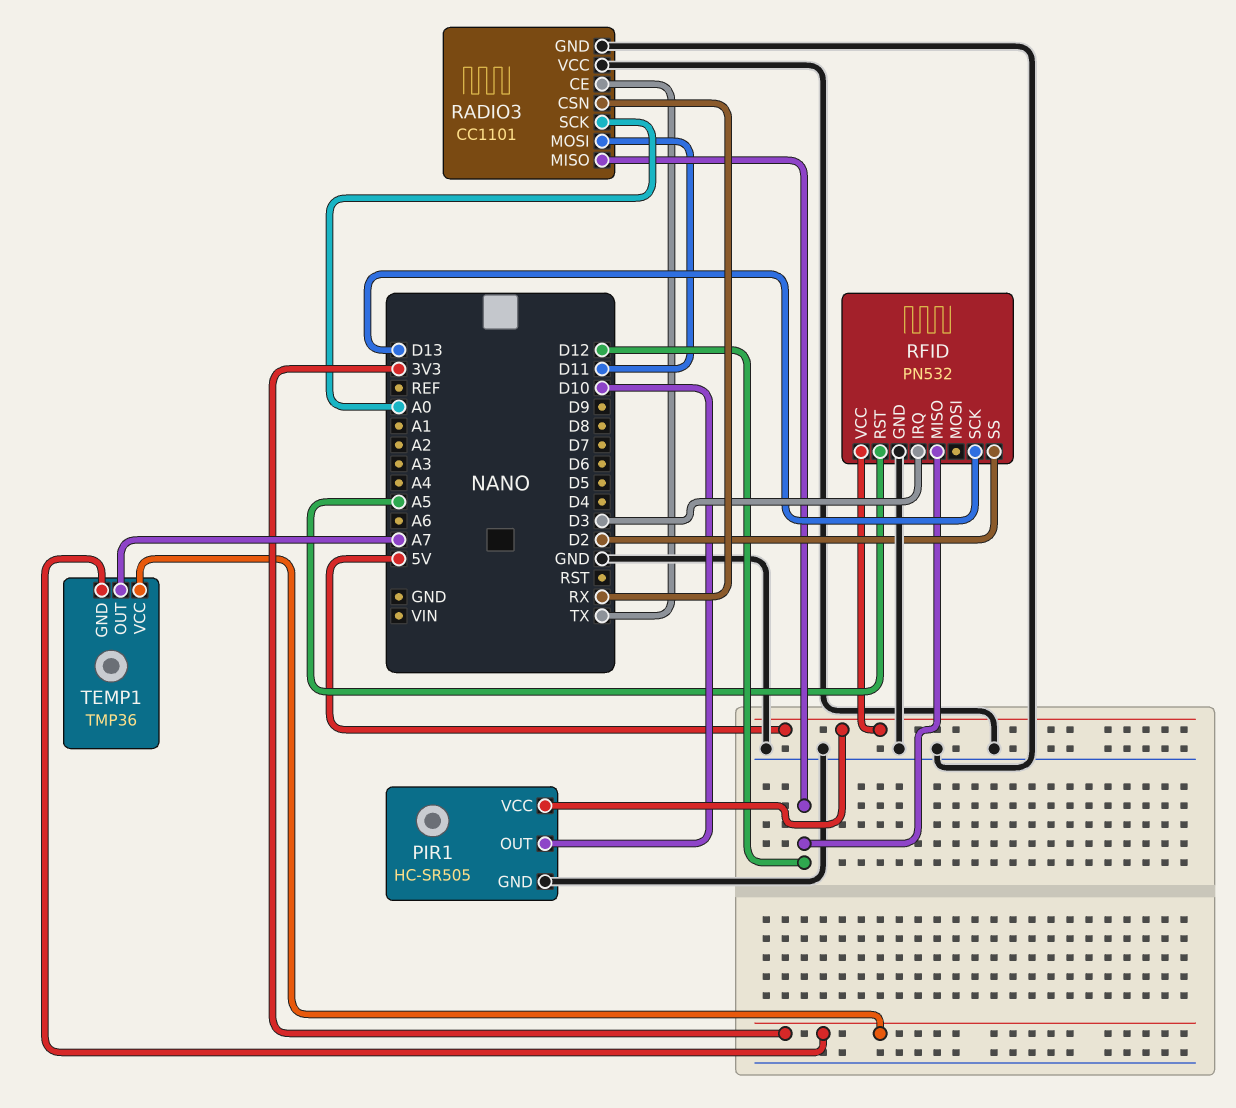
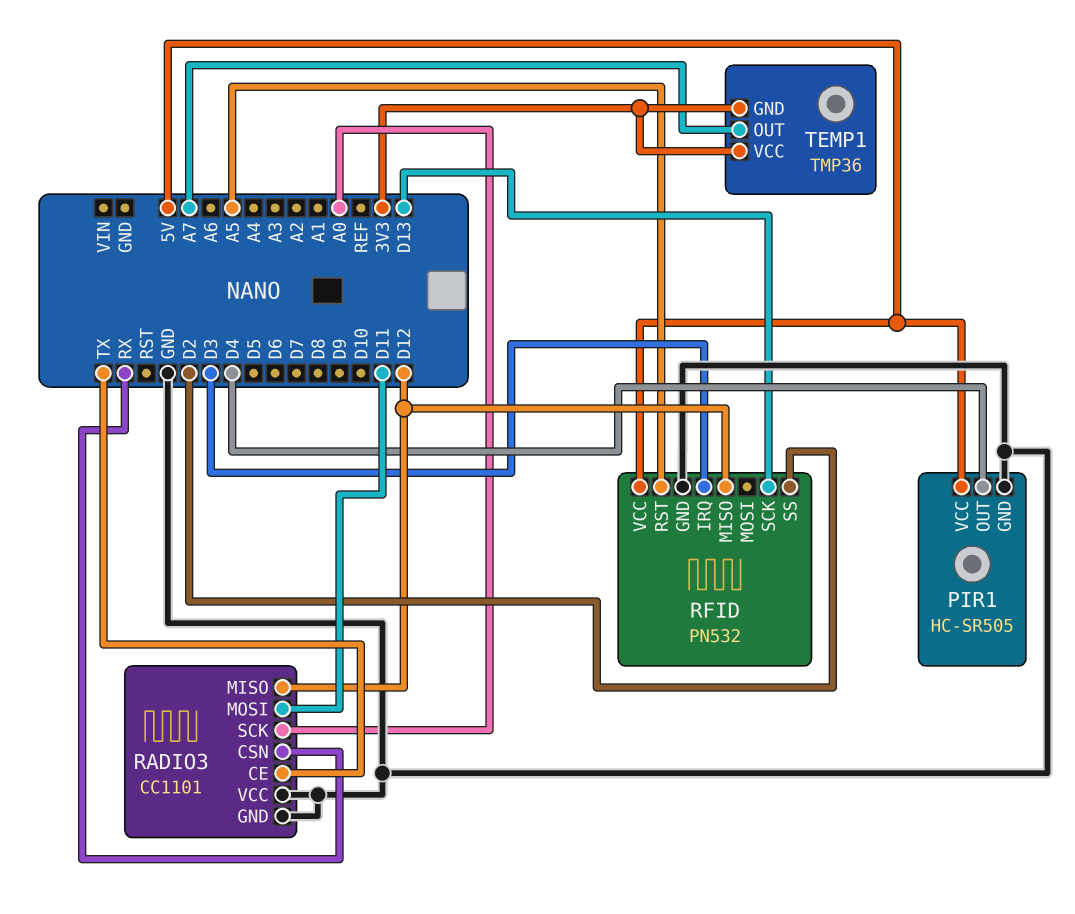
PIR1 pin OUT: D10 -> D4

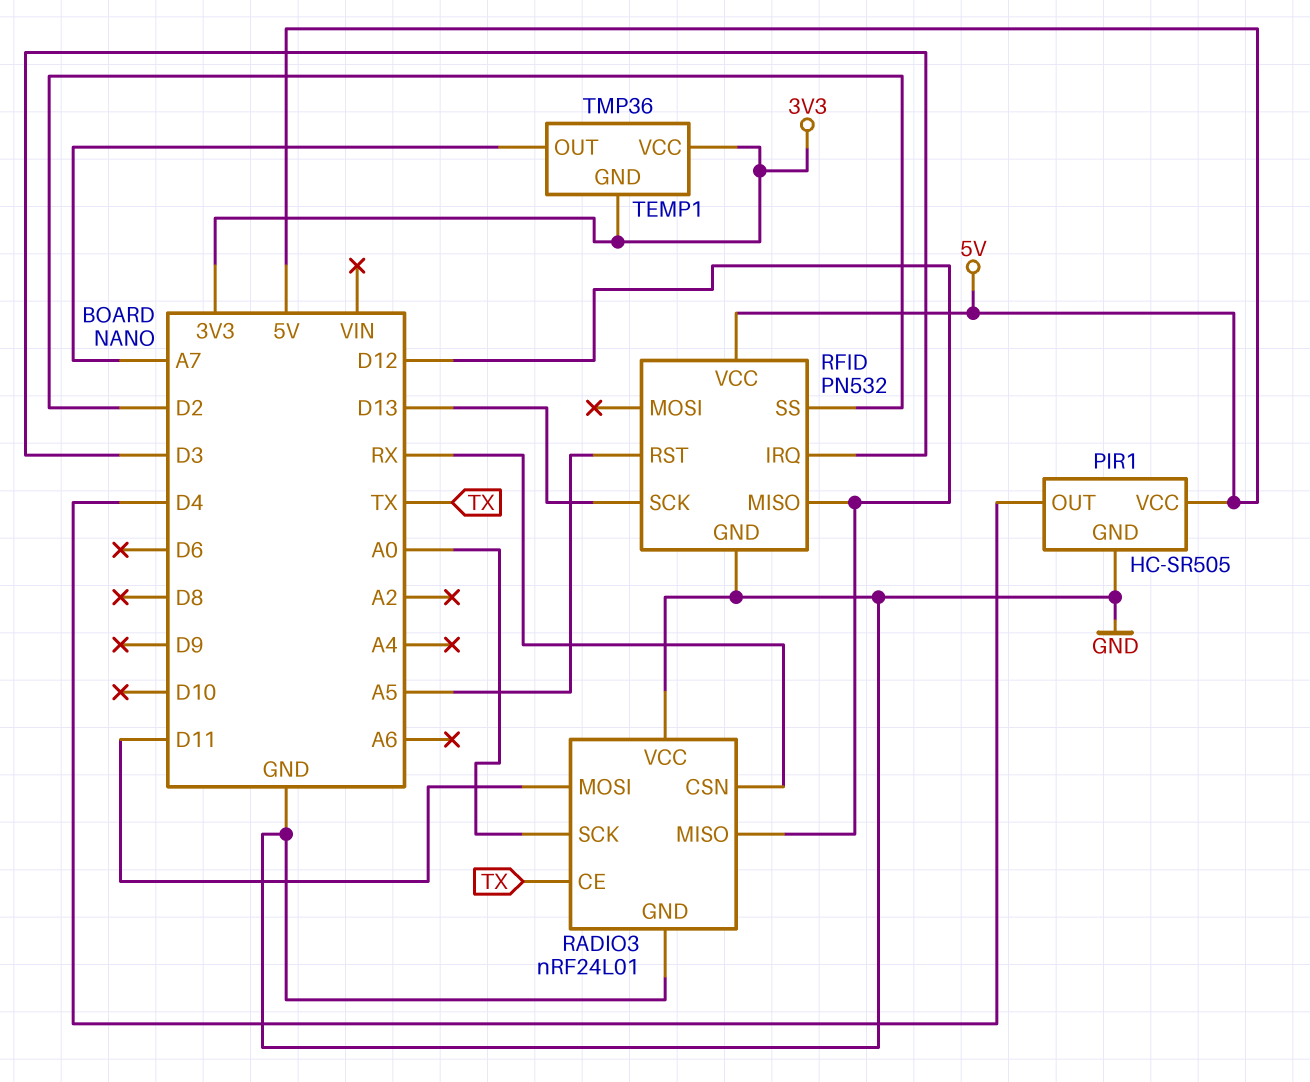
RADIO3: CC1101 -> nRF24L01

